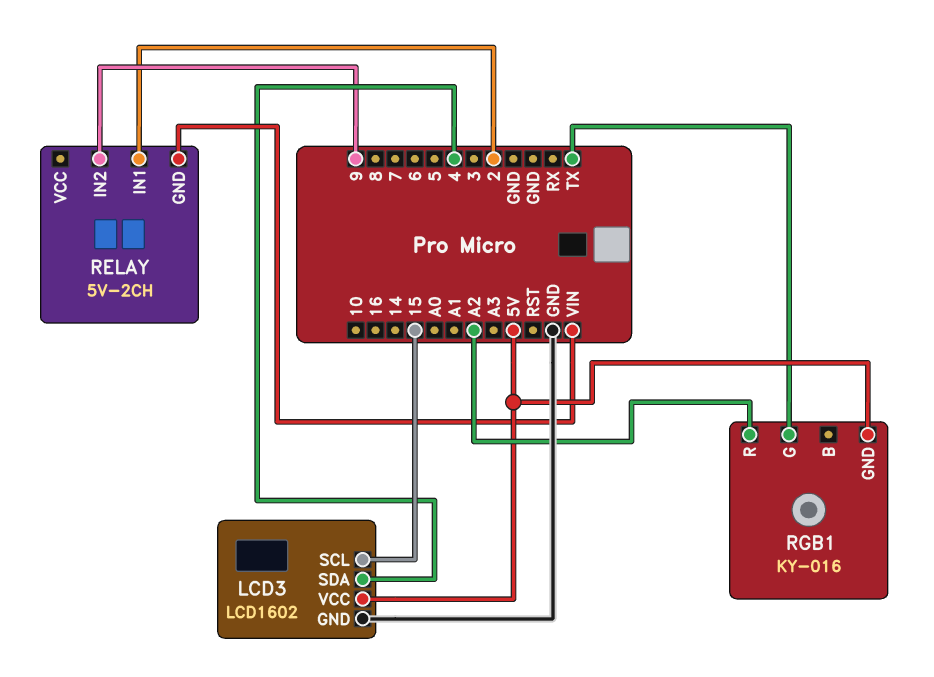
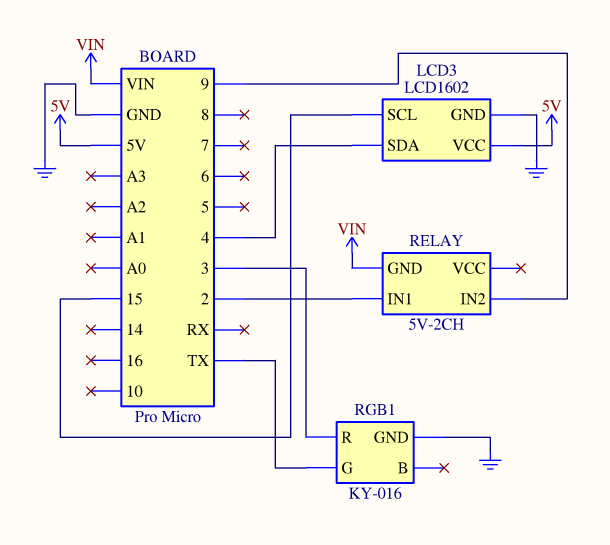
RGB1 pin GND: 5V -> GND
RGB1 pin R: A2 -> 3

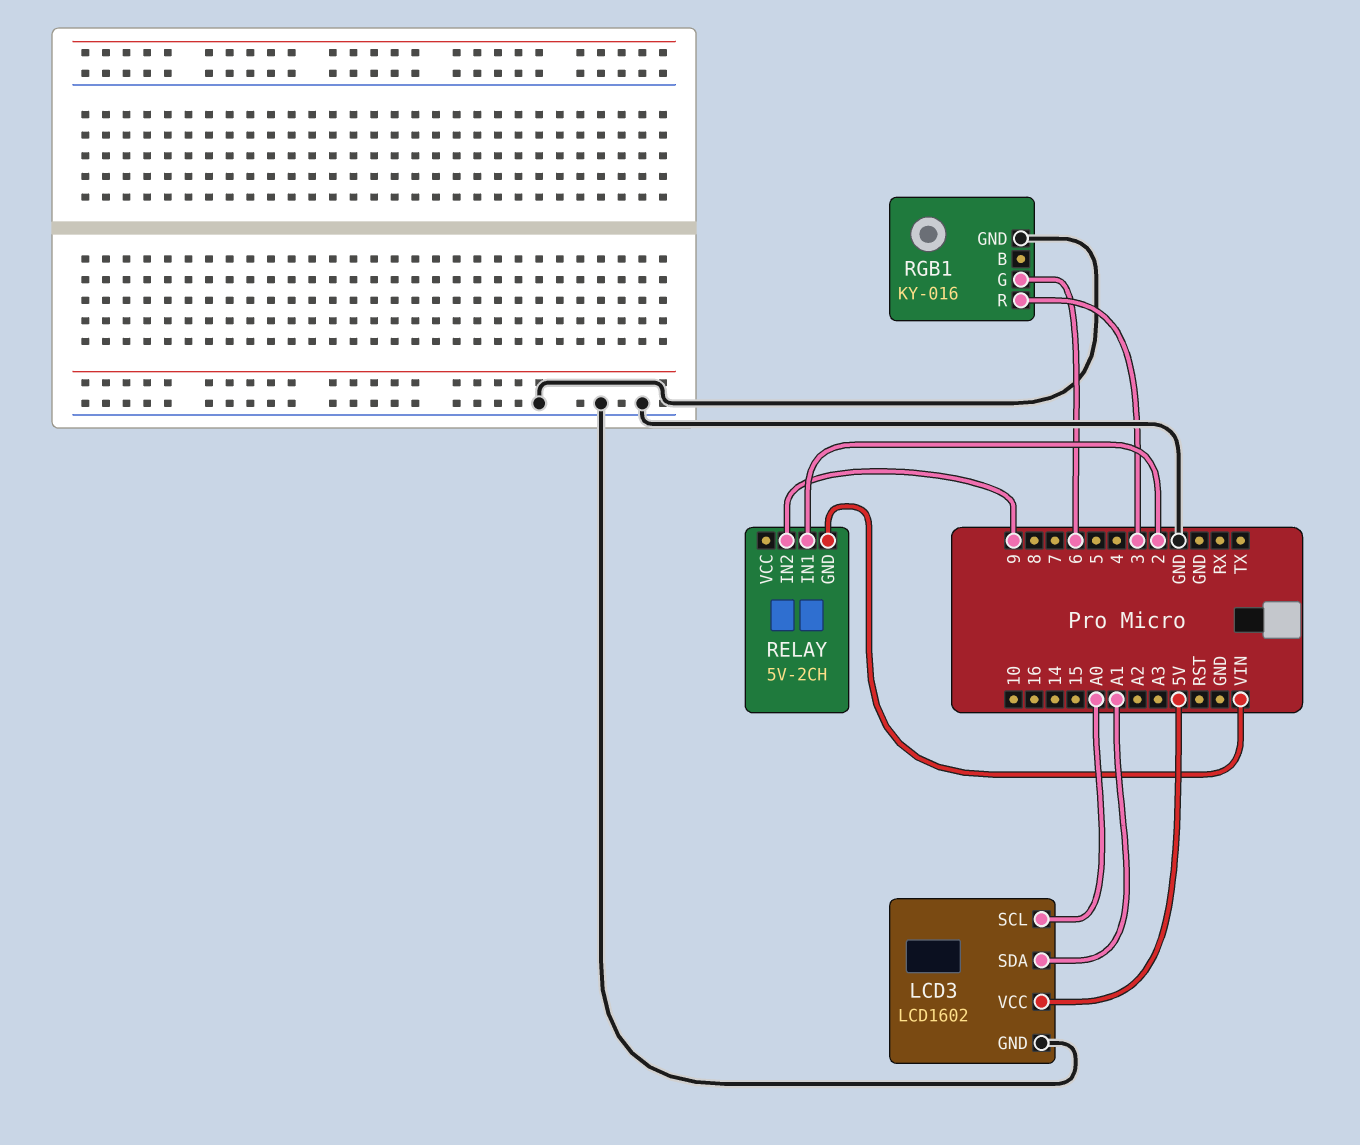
LCD3 pin SCL: 15 -> A0
LCD3 pin SDA: 4 -> A1
RGB1 pin G: TX -> 6

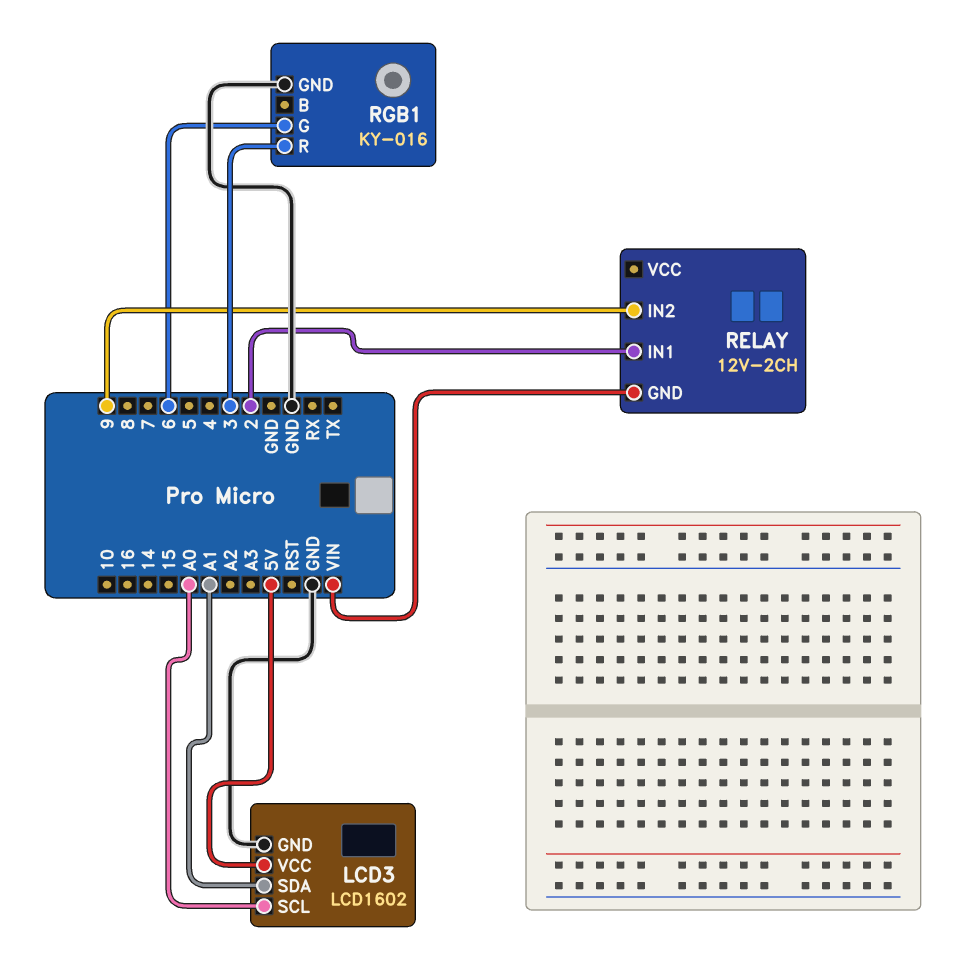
RELAY: 5V-2CH -> 12V-2CH

